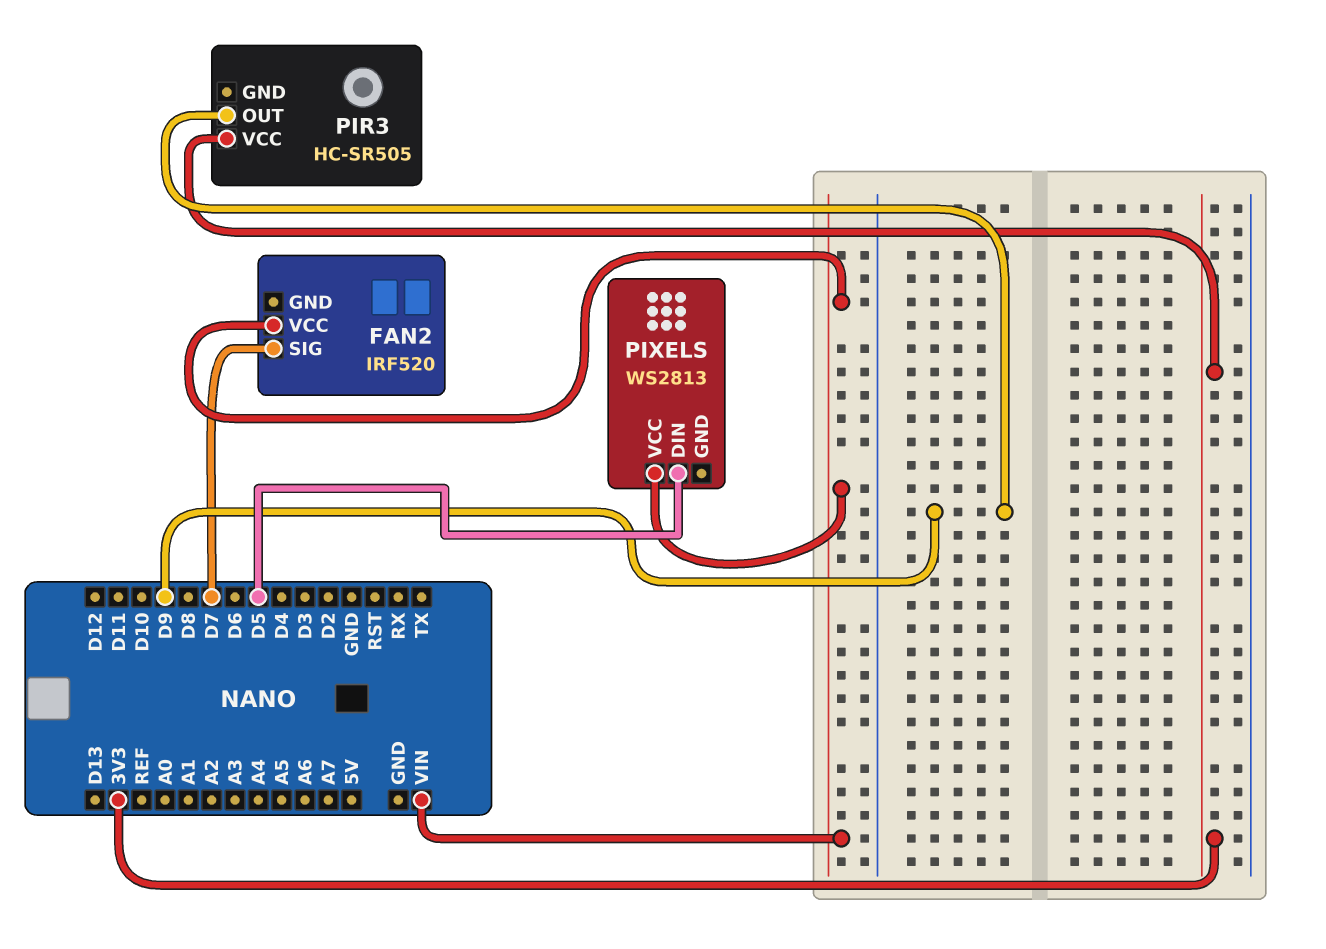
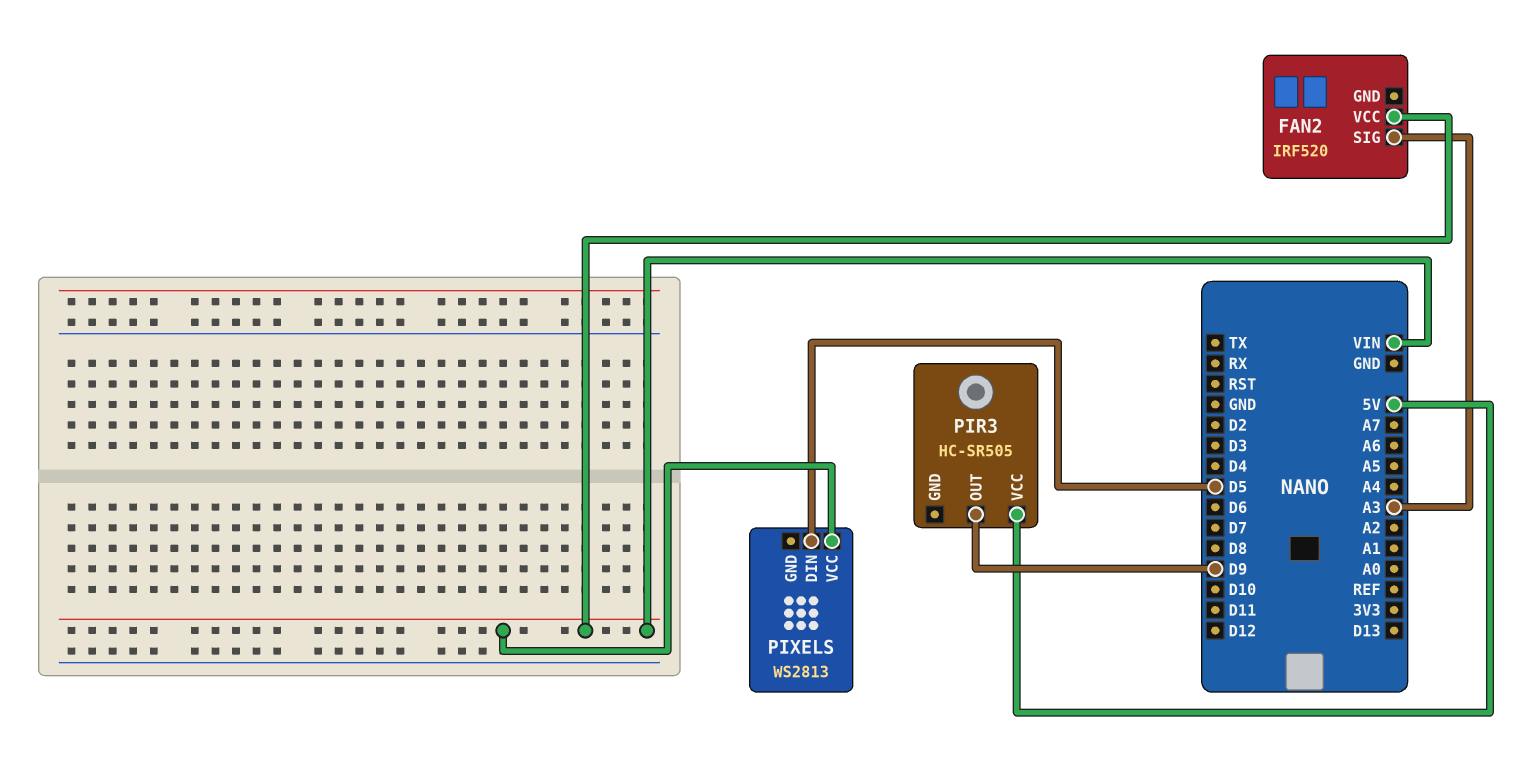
FAN2 pin SIG: D7 -> A3
PIR3 pin VCC: 3V3 -> 5V

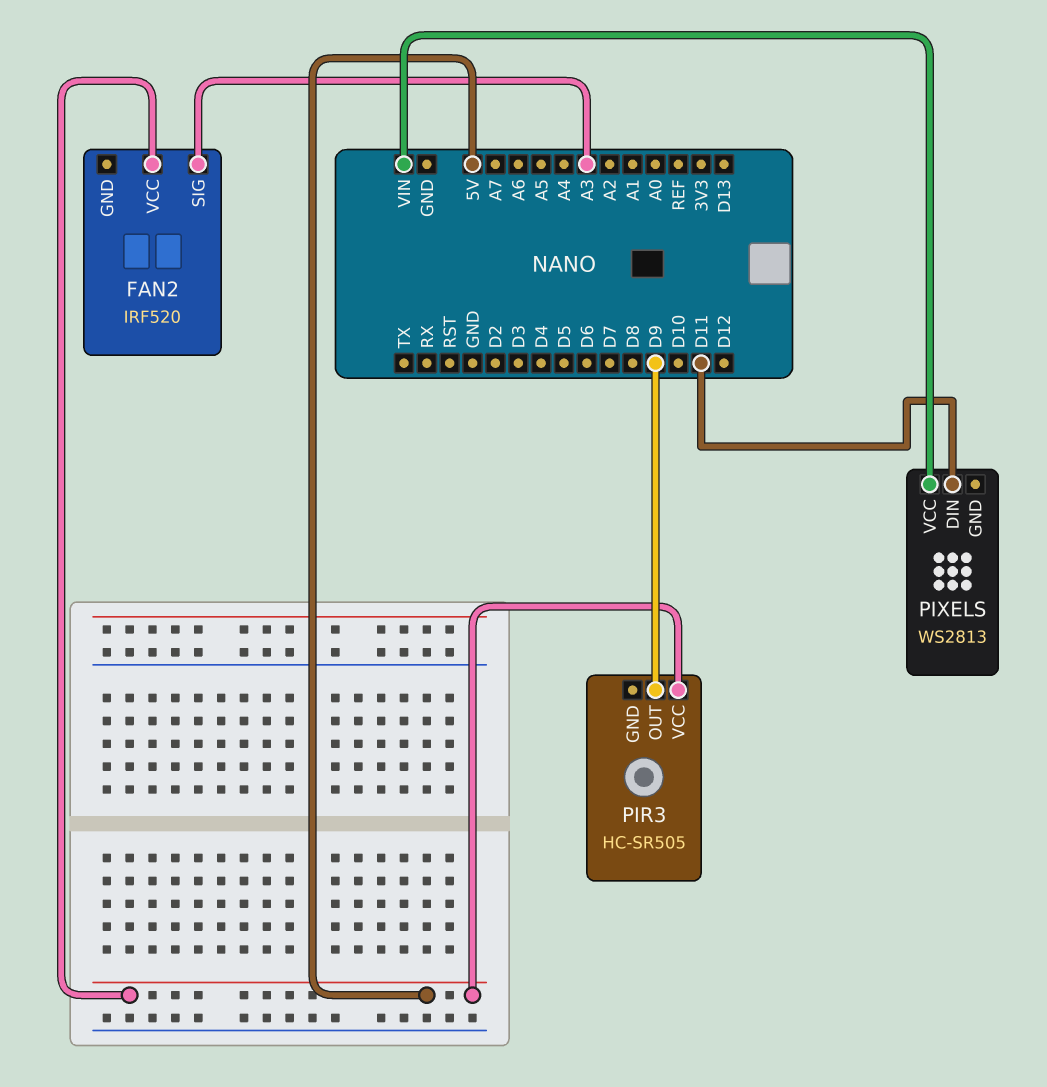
FAN2 pin VCC: VIN -> 5V
PIXELS pin DIN: D5 -> D11

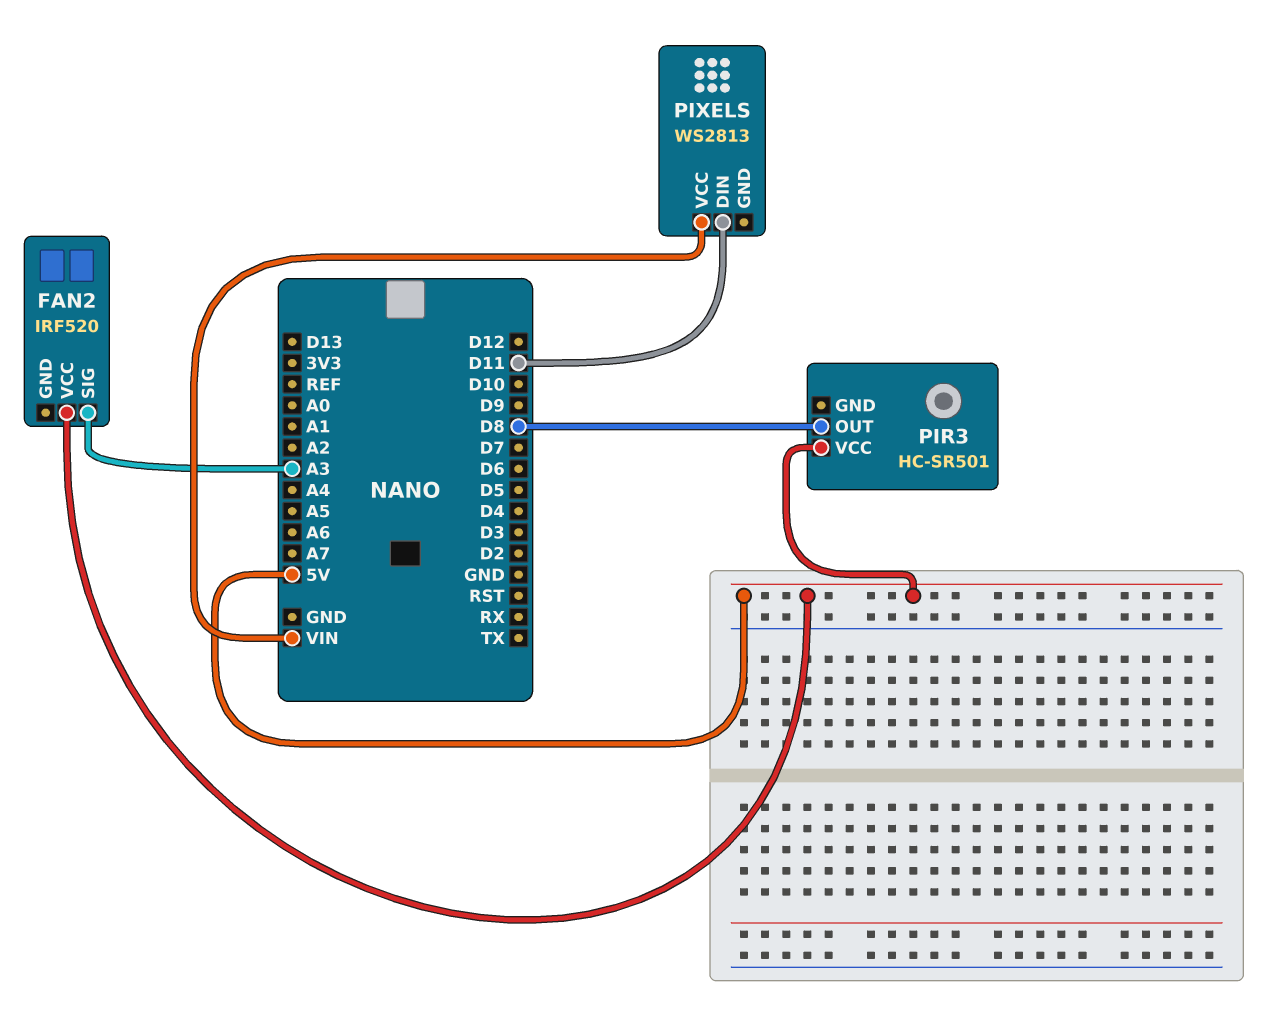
PIR3: HC-SR505 -> HC-SR501
PIR3 pin OUT: D9 -> D8

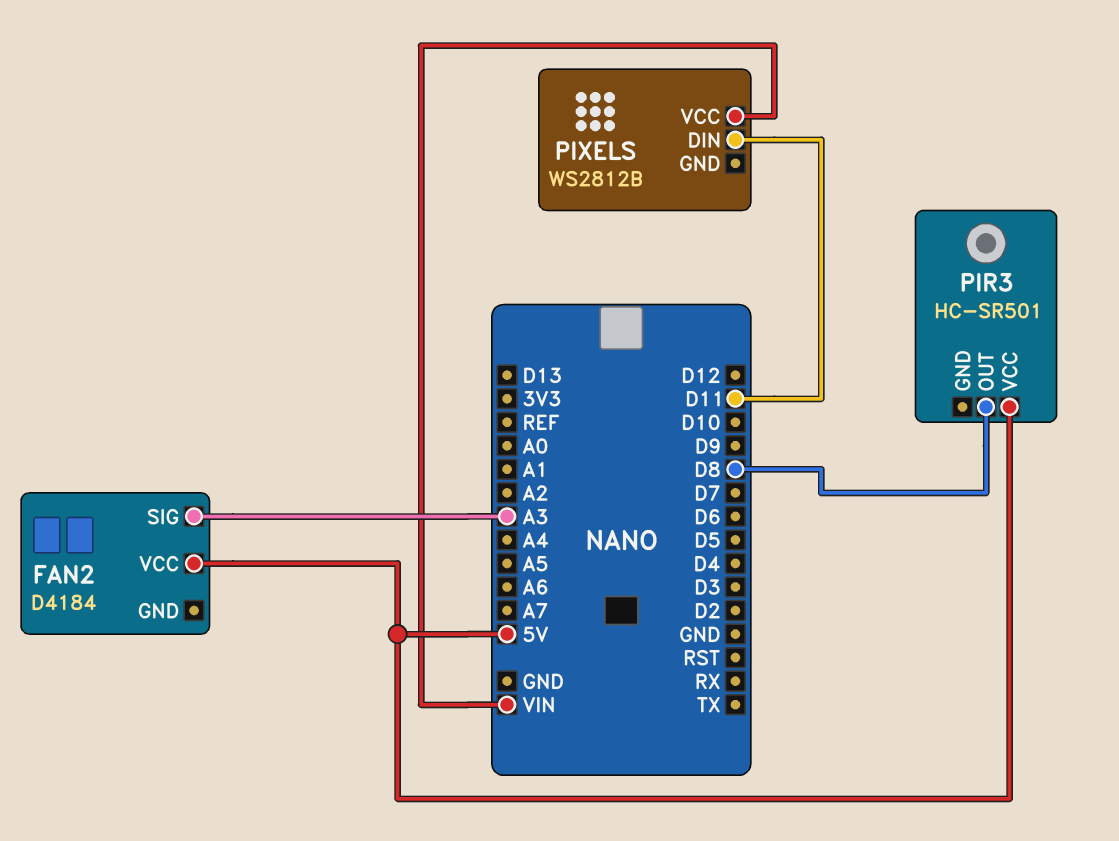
FAN2: IRF520 -> D4184
PIXELS: WS2813 -> WS2812B

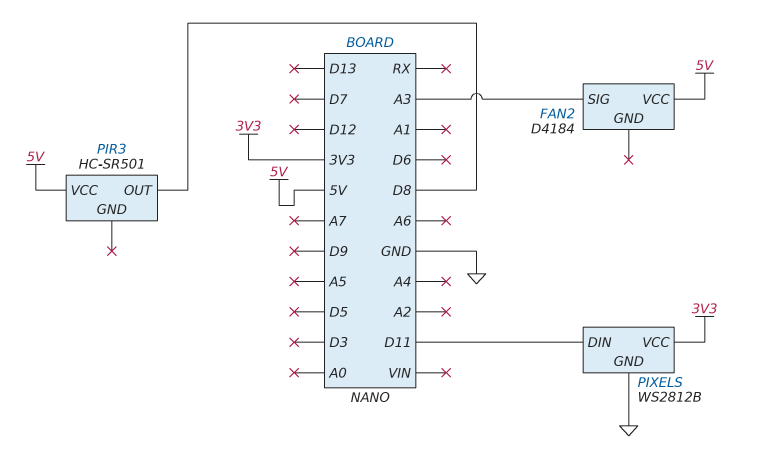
PIXELS pin GND: none -> GND
PIXELS pin VCC: VIN -> 3V3

